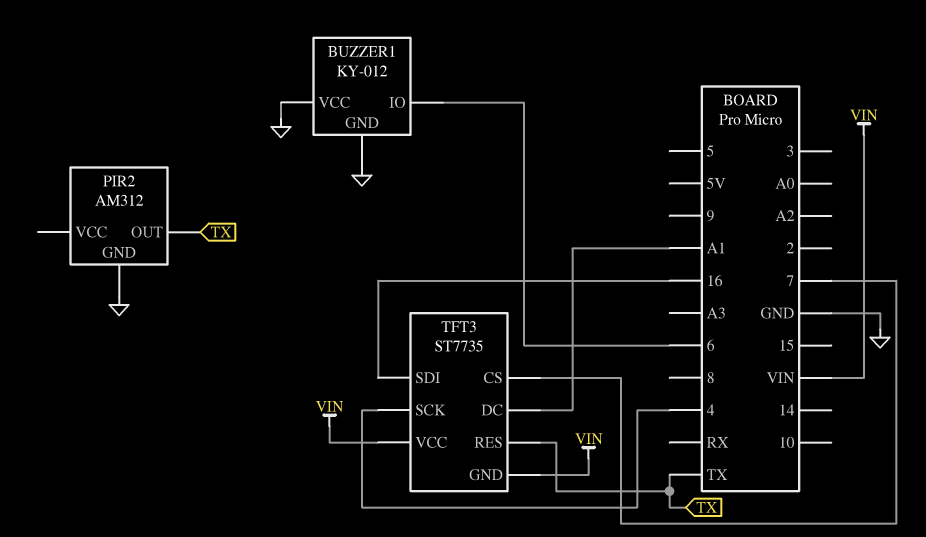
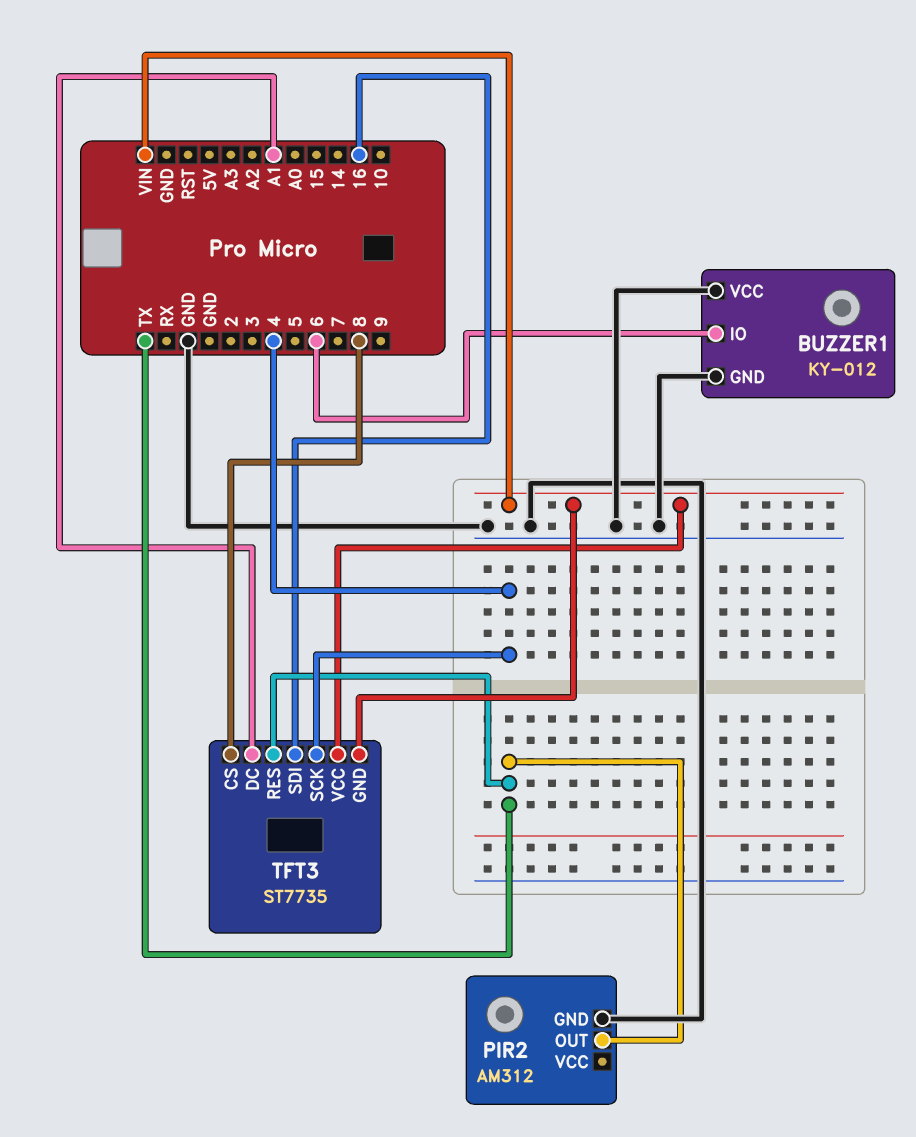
TFT3 pin CS: 7 -> 8

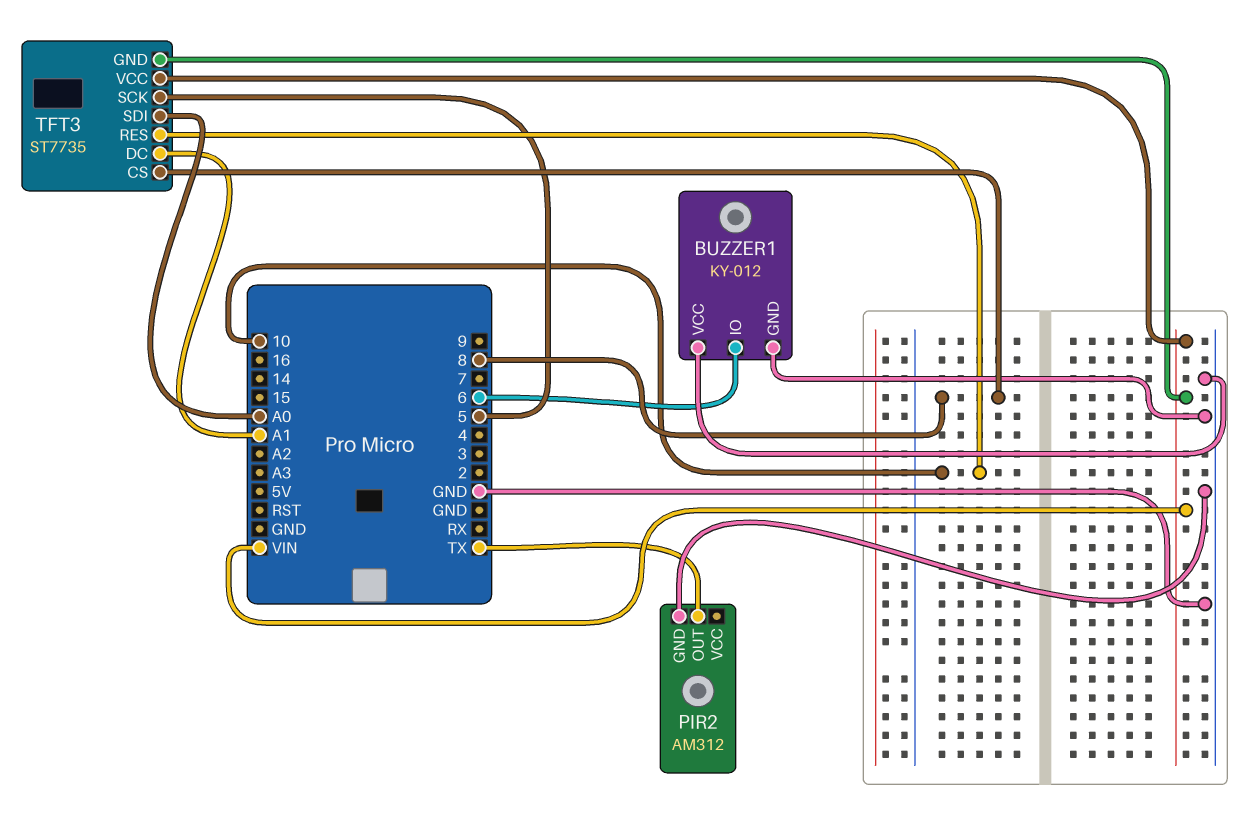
TFT3 pin RES: TX -> 10
TFT3 pin SCK: 4 -> 5
TFT3 pin SDI: 16 -> A0

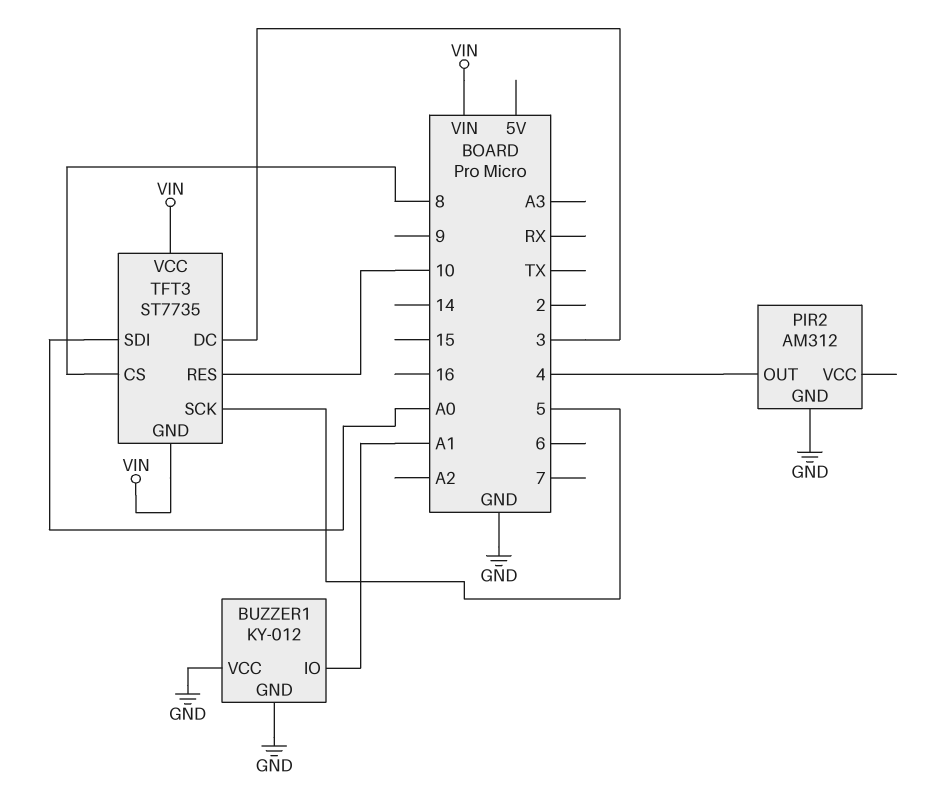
BUZZER1 pin IO: 6 -> A1
PIR2 pin OUT: TX -> 4
TFT3 pin DC: A1 -> 3

